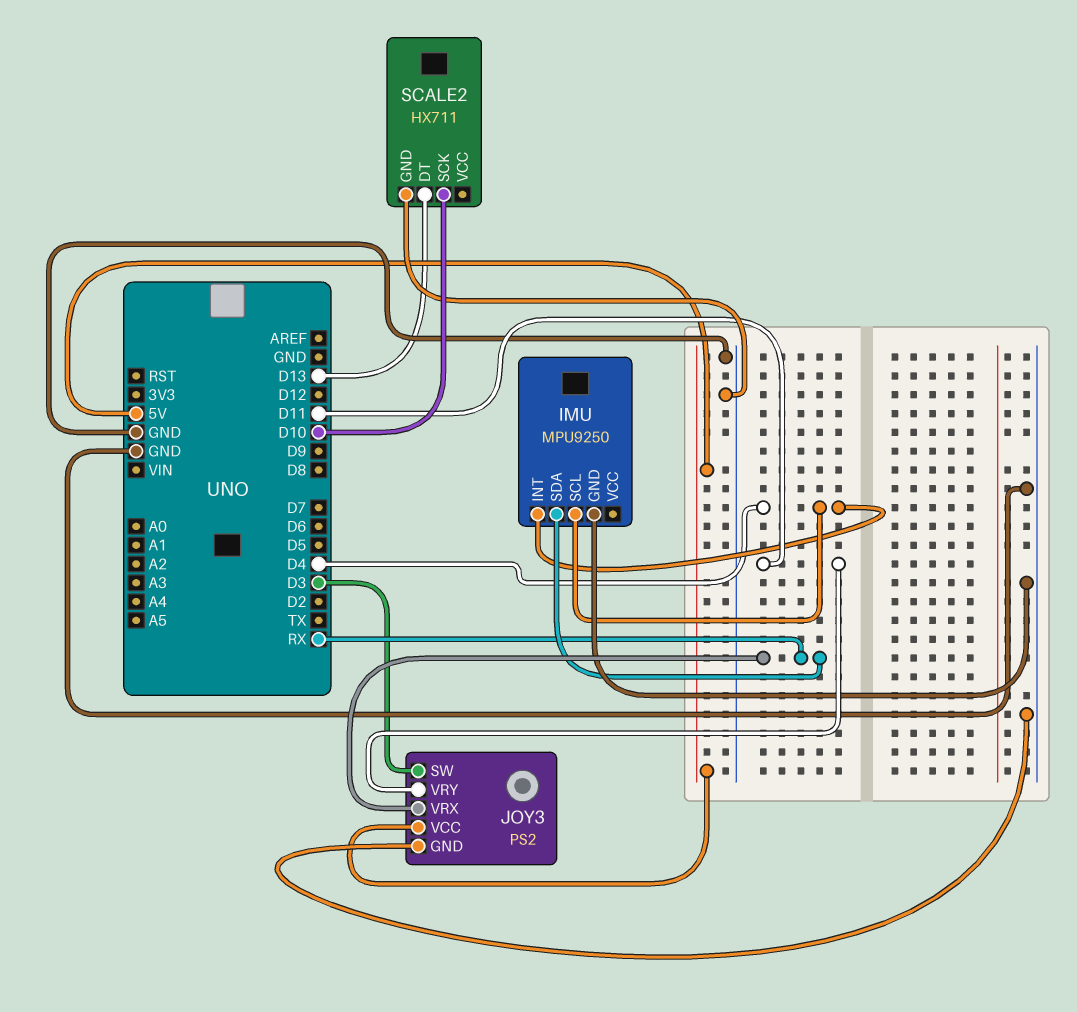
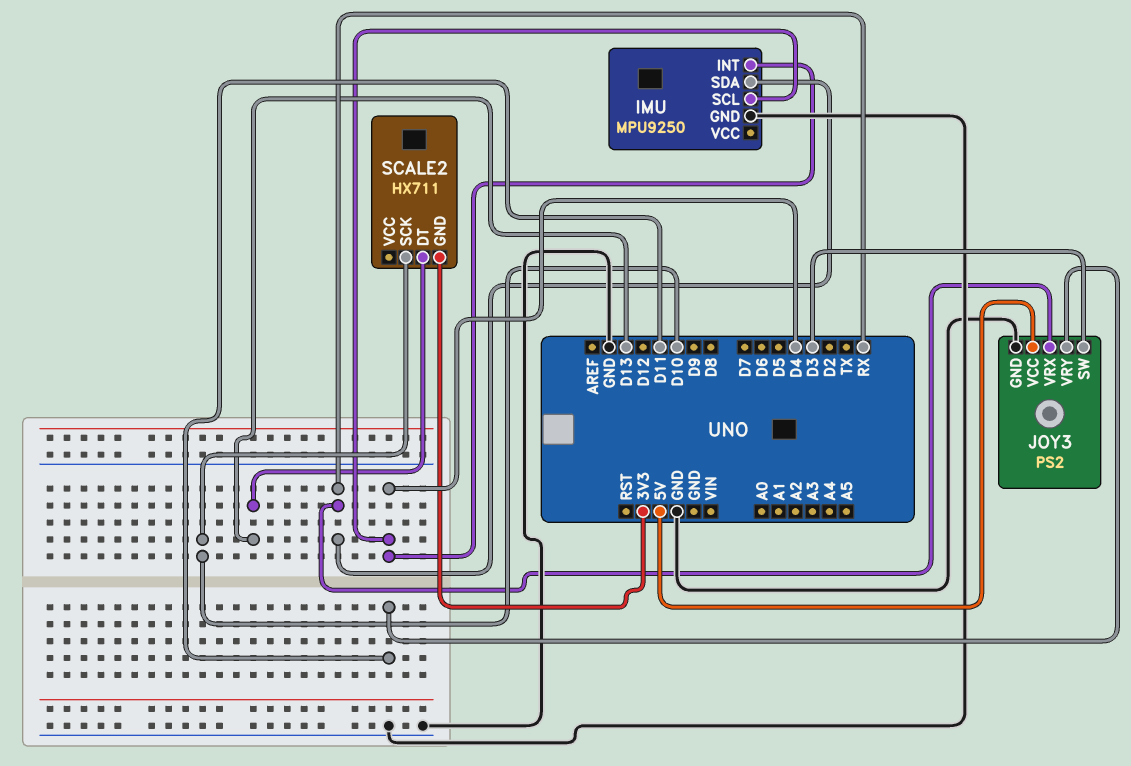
SCALE2 pin GND: GND -> 3V3

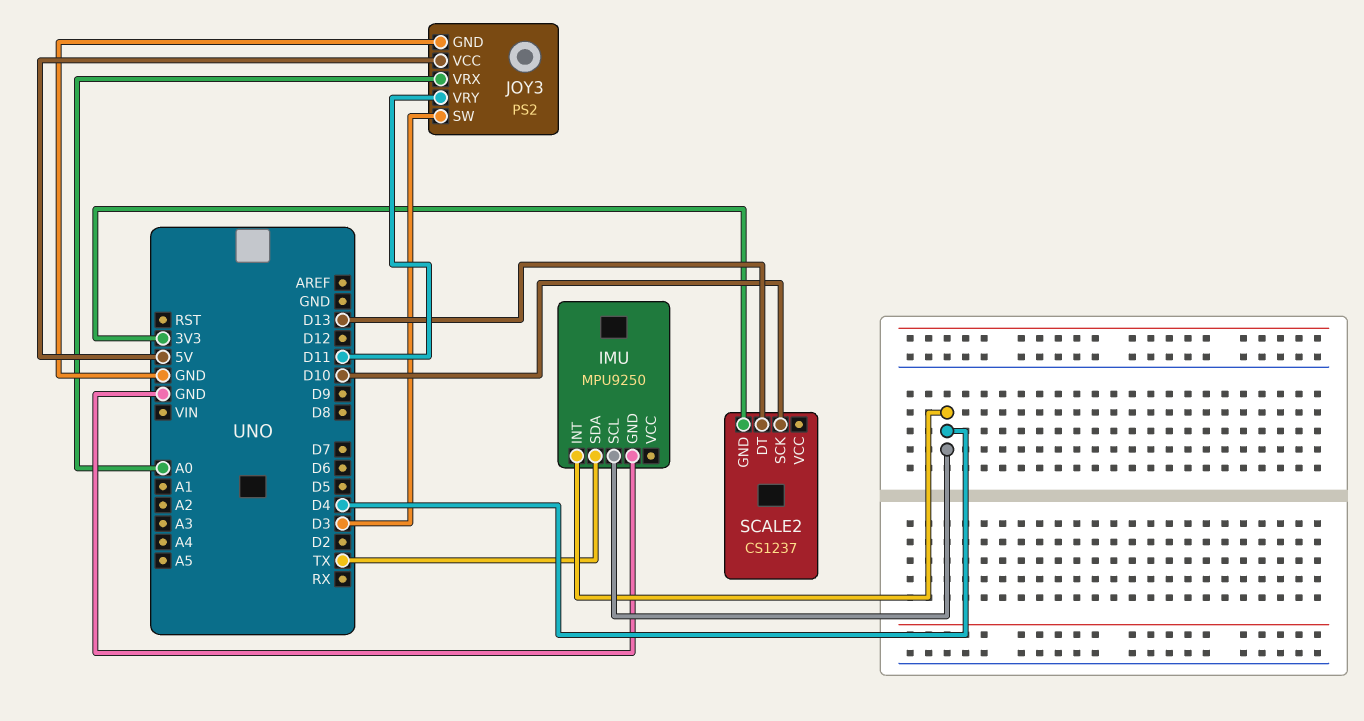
IMU pin SDA: RX -> TX
JOY3 pin VRX: RX -> A0
SCALE2: HX711 -> CS1237

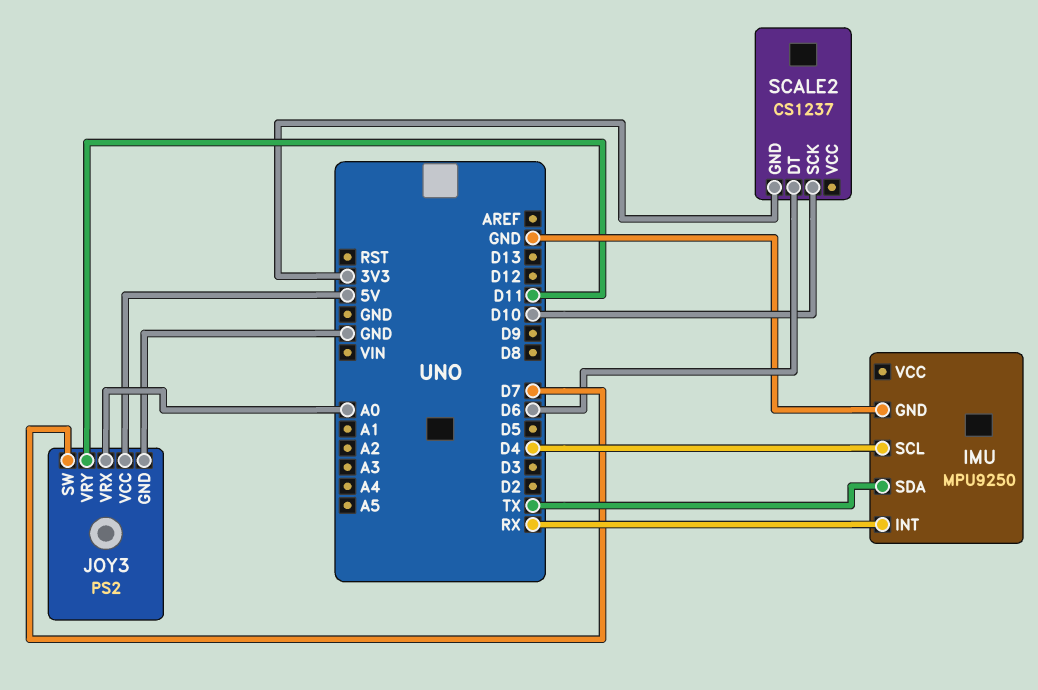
IMU pin INT: D4 -> RX
JOY3 pin SW: D3 -> D7
SCALE2 pin DT: D13 -> D6

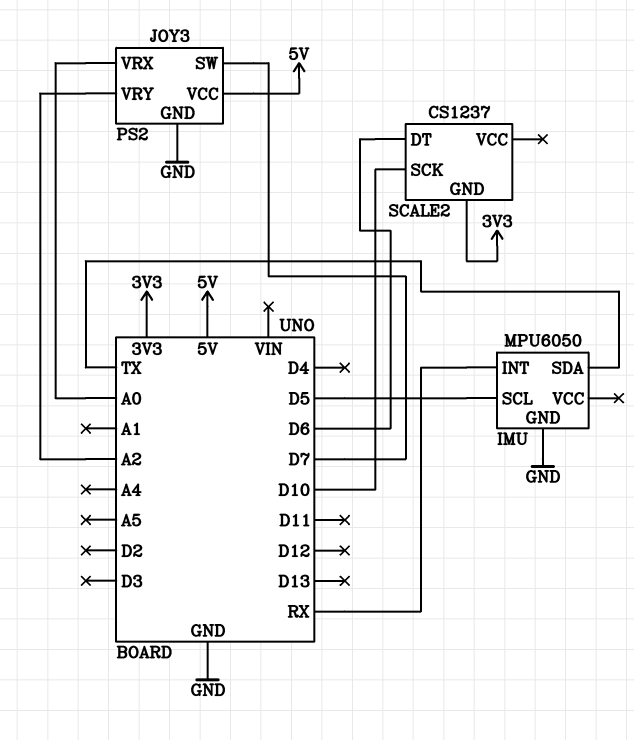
IMU: MPU9250 -> MPU6050
IMU pin SCL: D4 -> D5
JOY3 pin VRY: D11 -> A2

